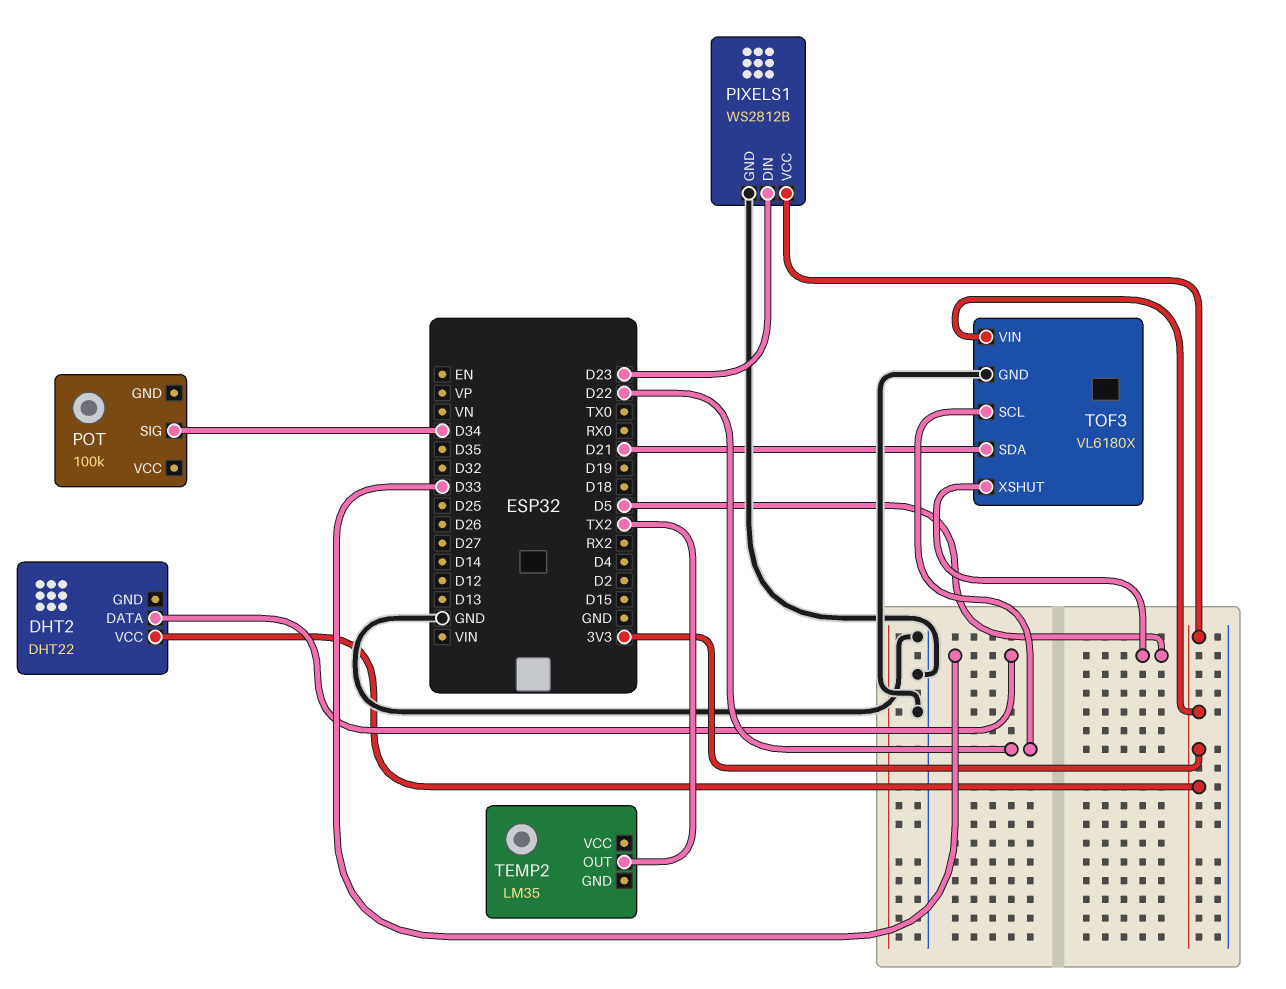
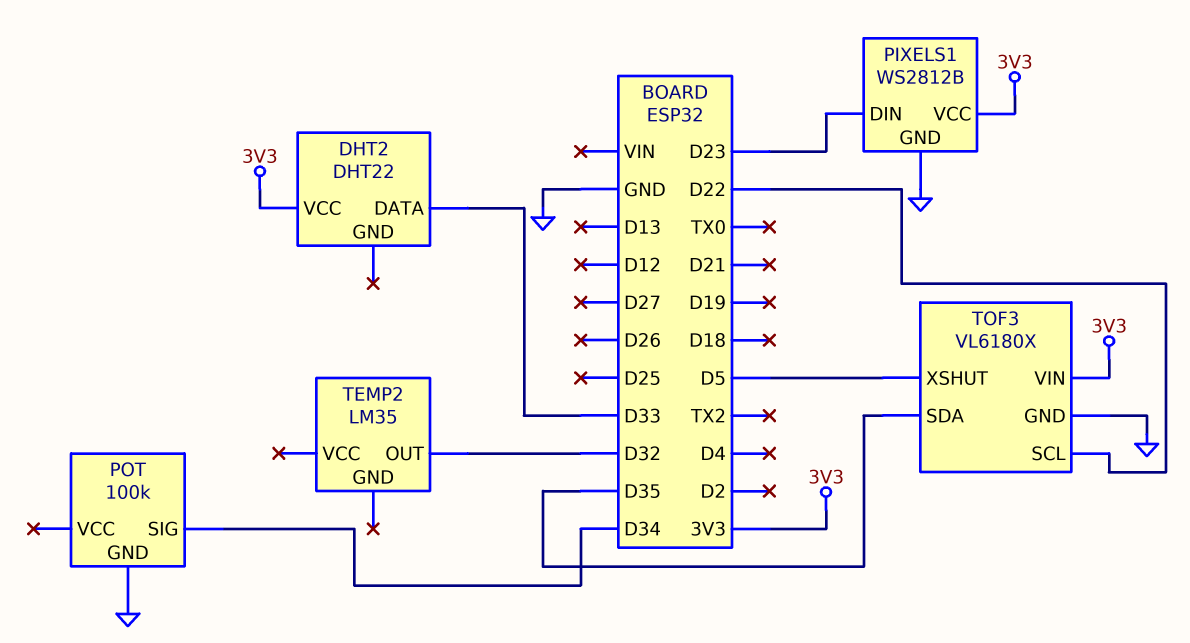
POT pin GND: none -> GND
TEMP2 pin OUT: TX2 -> D32
TOF3 pin SDA: D21 -> D35

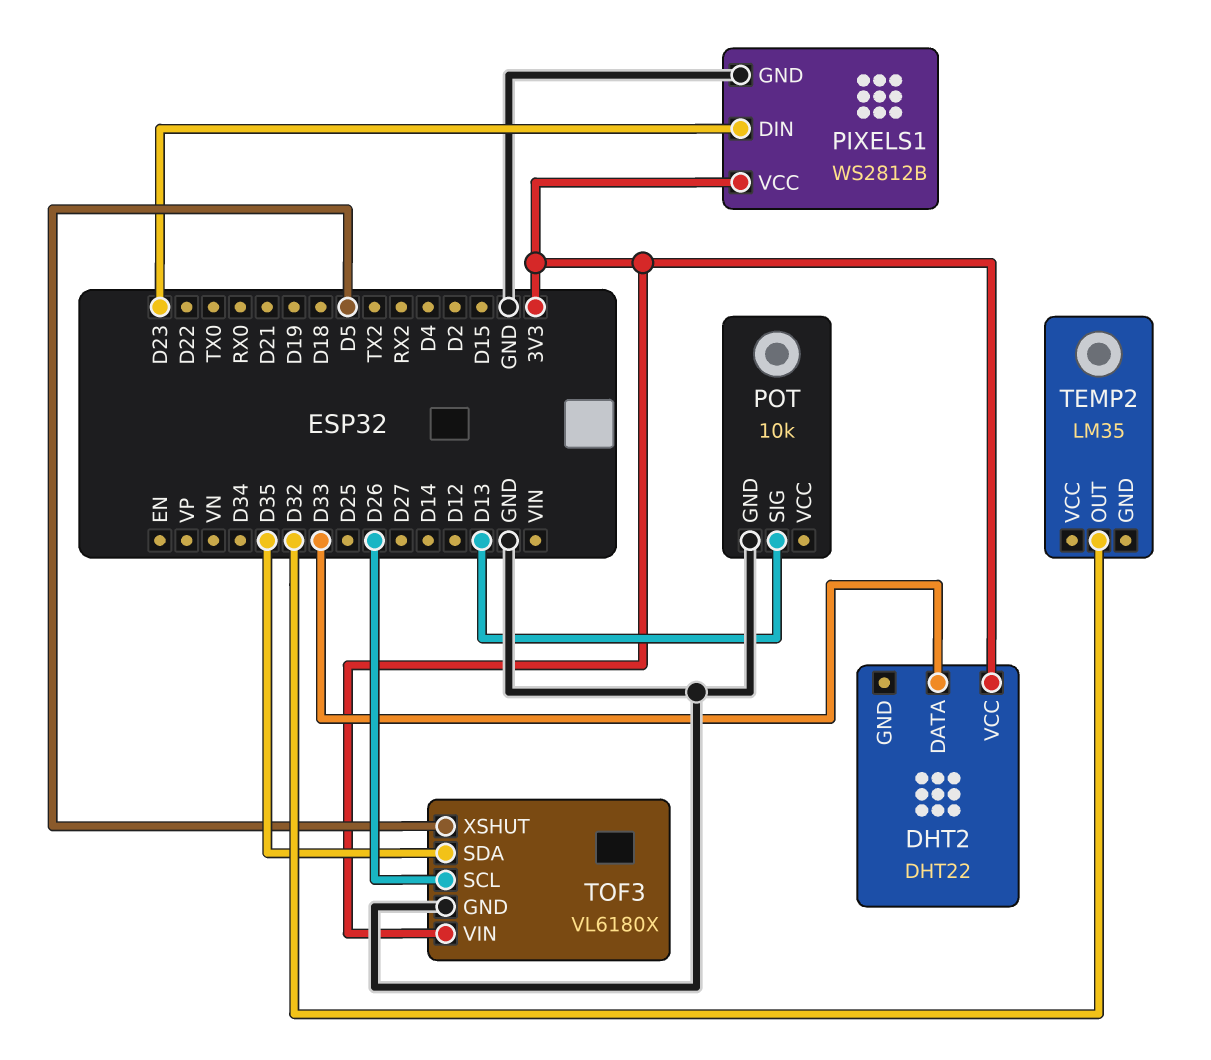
POT: 100k -> 10k
POT pin SIG: D34 -> D13
TOF3 pin SCL: D22 -> D26

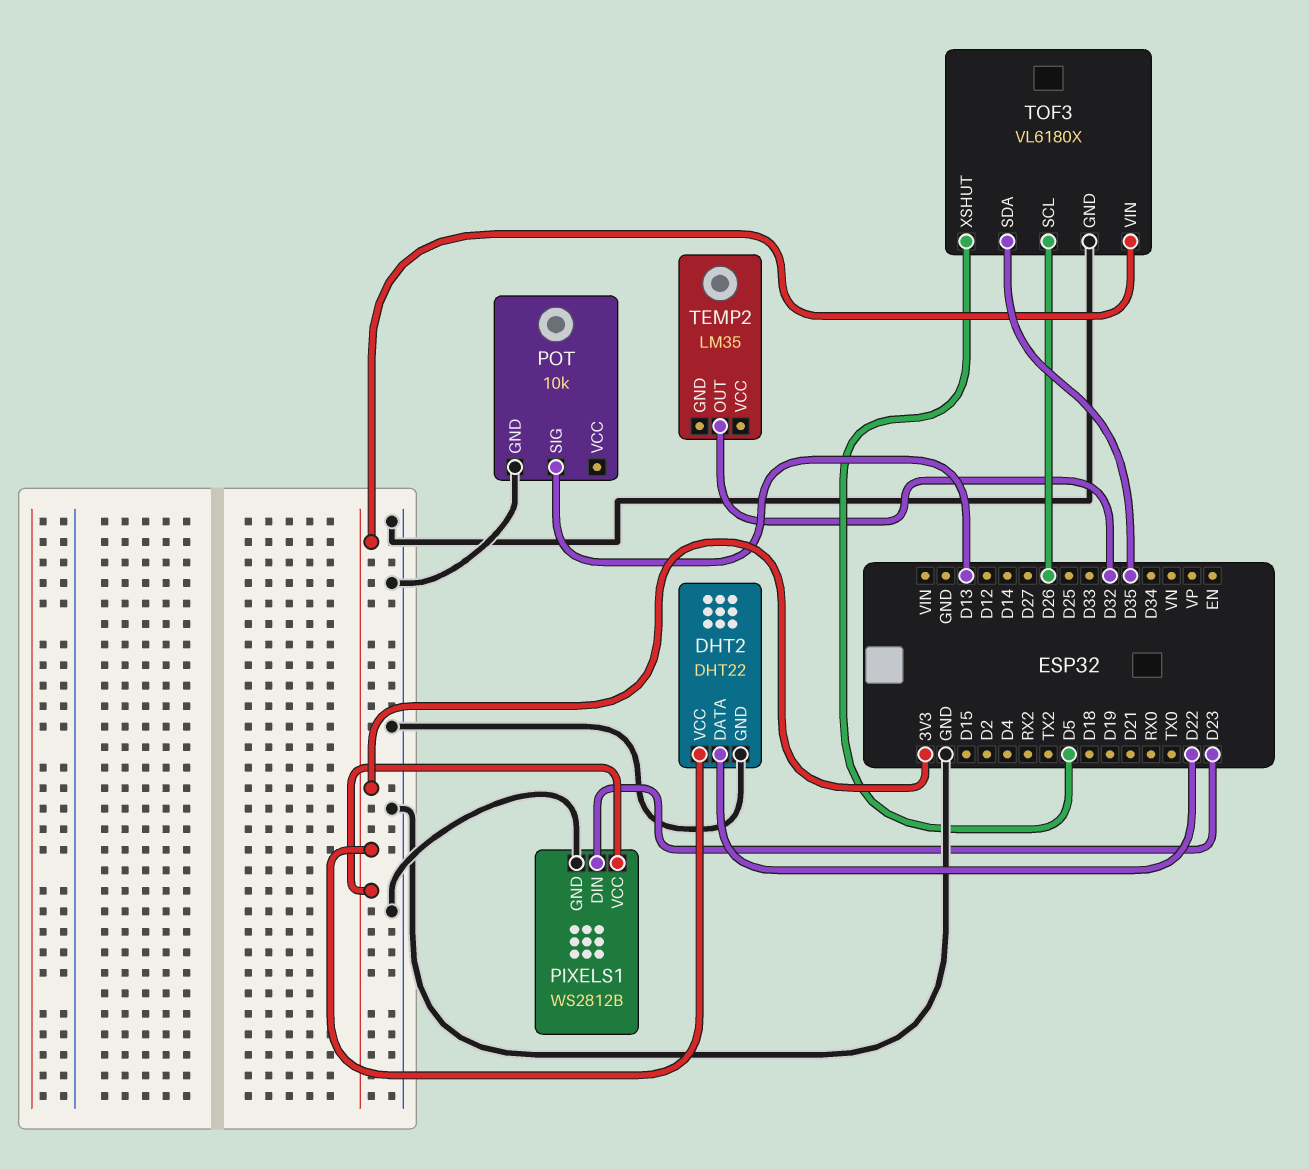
DHT2 pin DATA: D33 -> D22
DHT2 pin GND: none -> GND

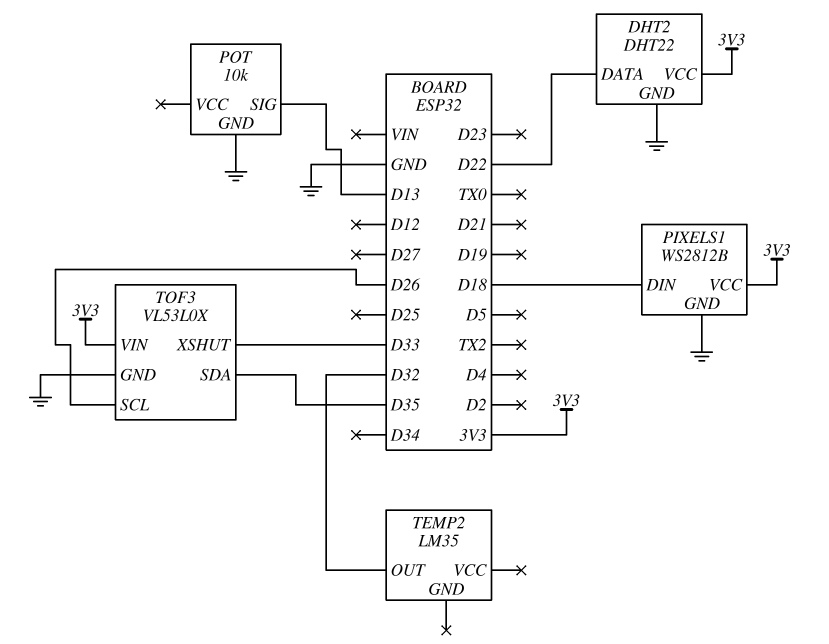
PIXELS1 pin DIN: D23 -> D18
TOF3: VL6180X -> VL53L0X
TOF3 pin XSHUT: D5 -> D33

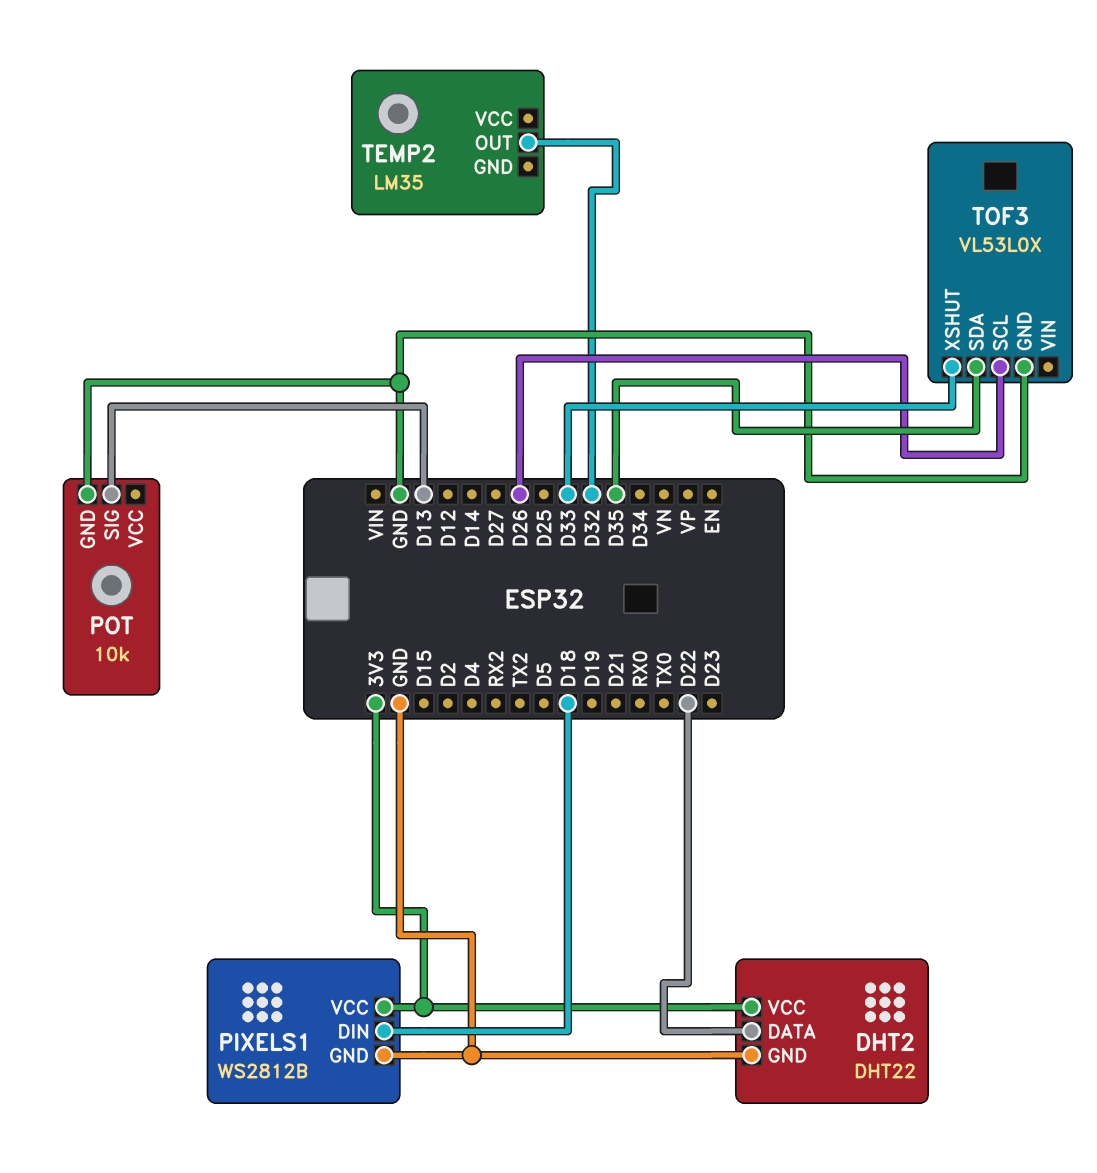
TOF3 pin VIN: 3V3 -> none

